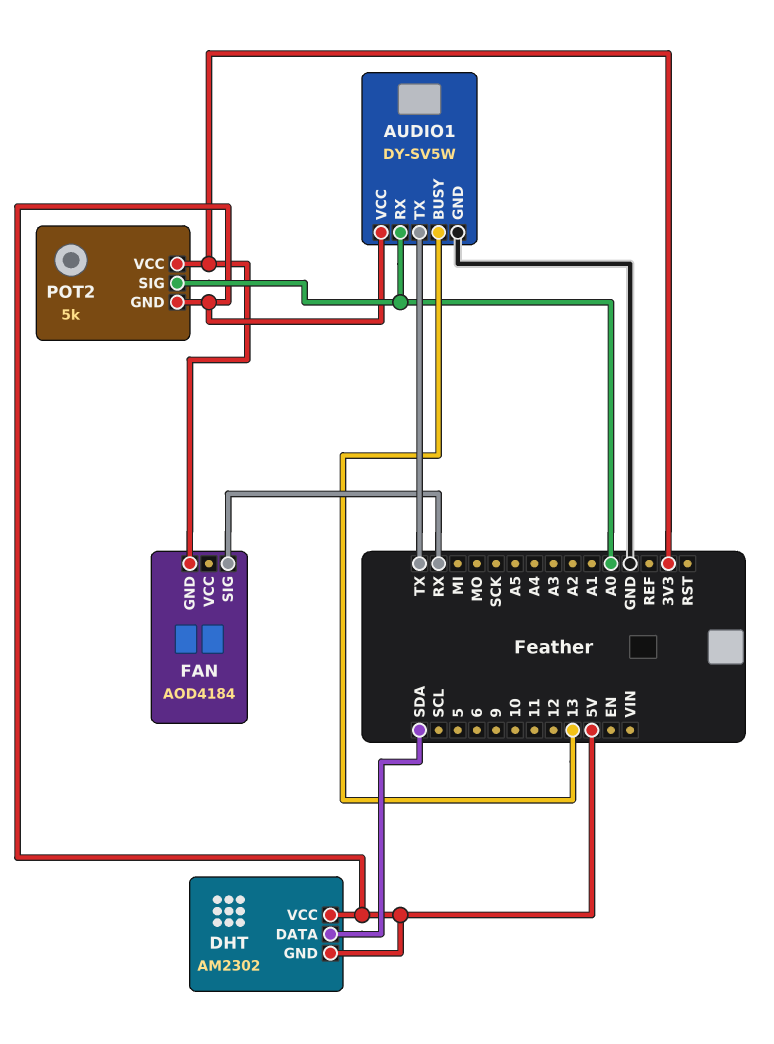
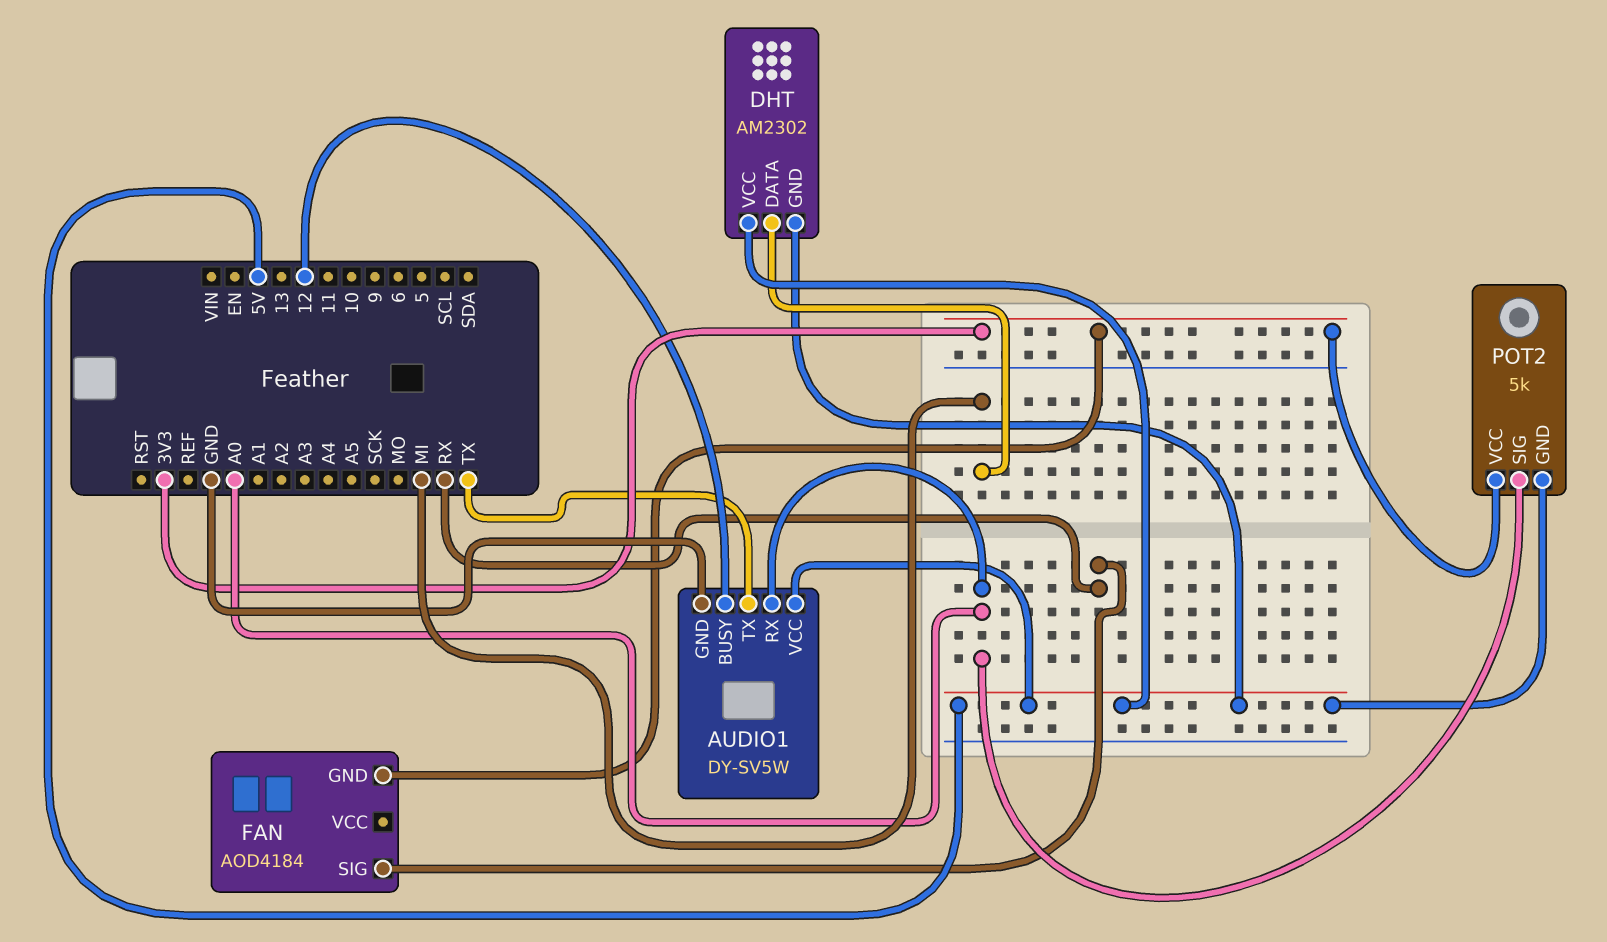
AUDIO1 pin BUSY: 13 -> 12
DHT pin DATA: SDA -> MI

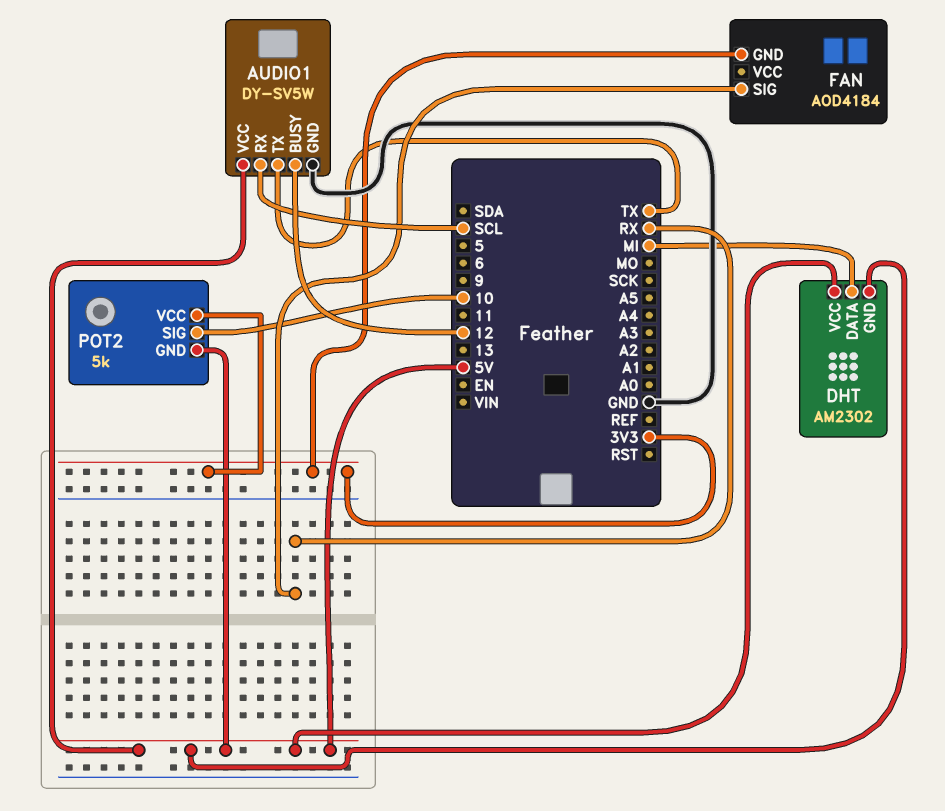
AUDIO1 pin RX: A0 -> SCL
POT2 pin SIG: A0 -> 10

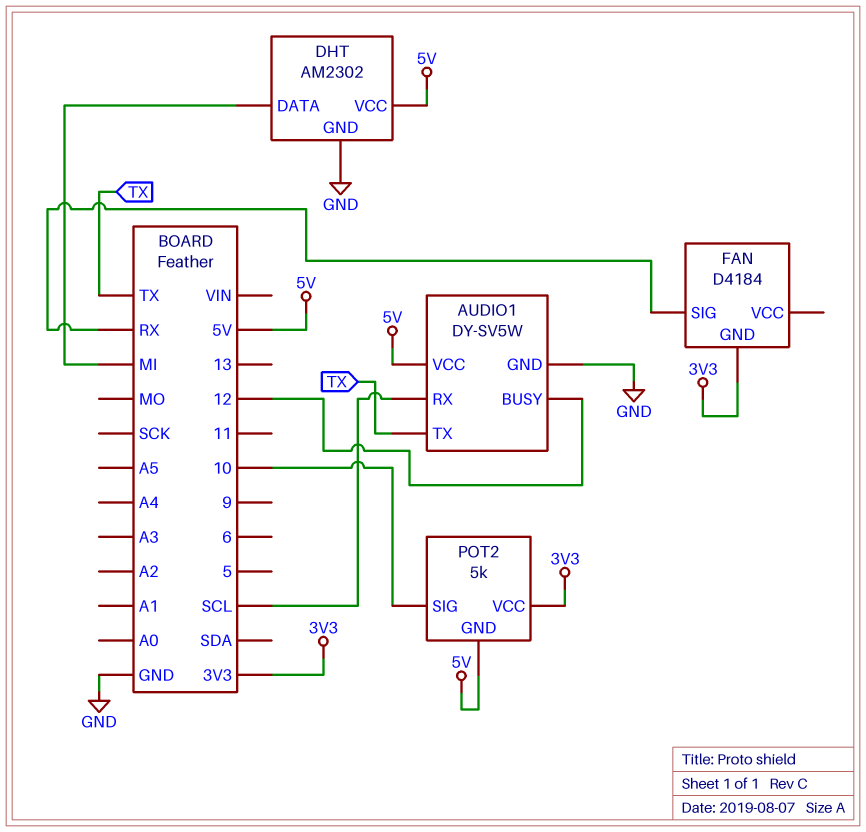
DHT pin GND: 5V -> GND
FAN: AOD4184 -> D4184

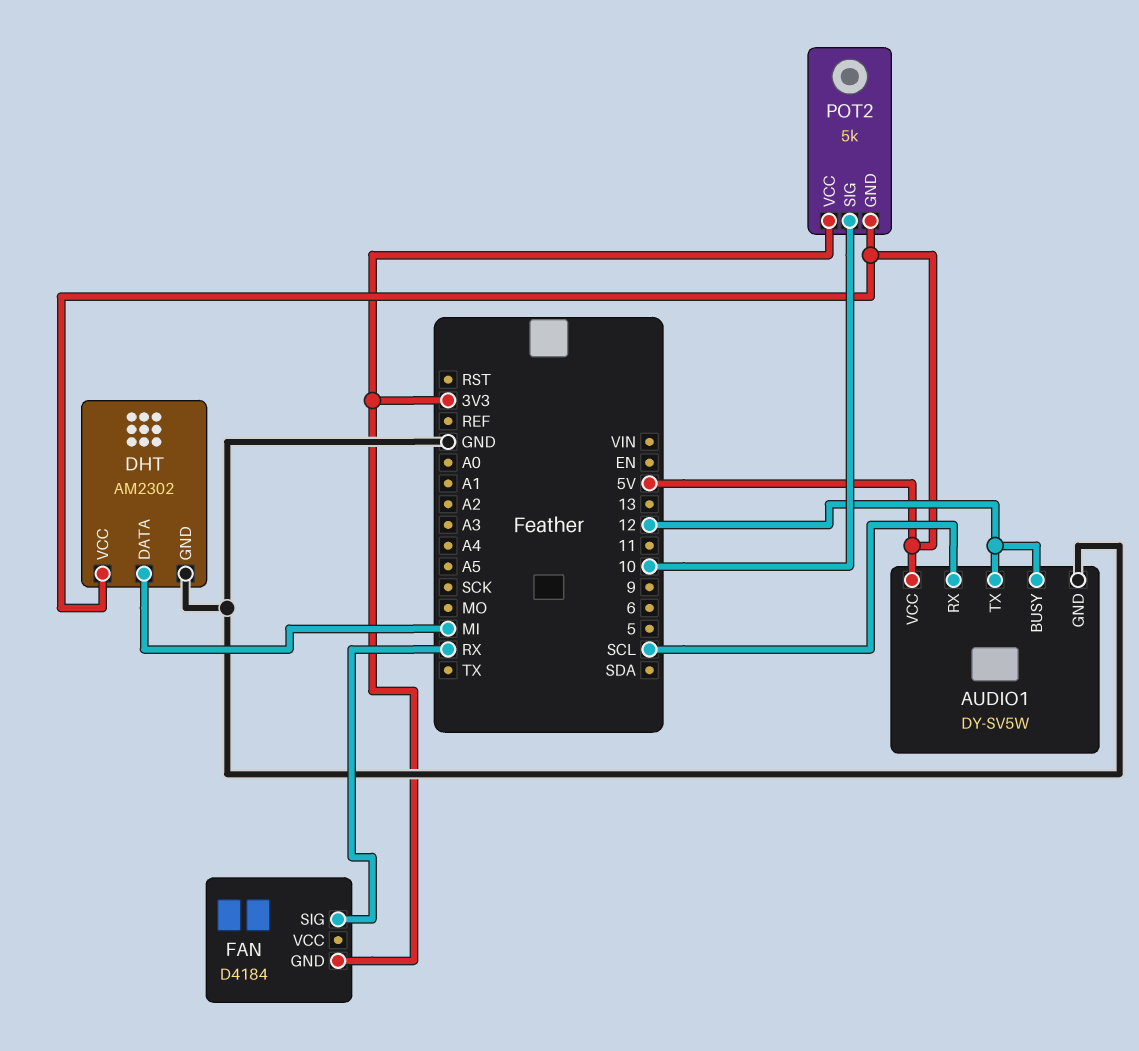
AUDIO1 pin TX: TX -> 12

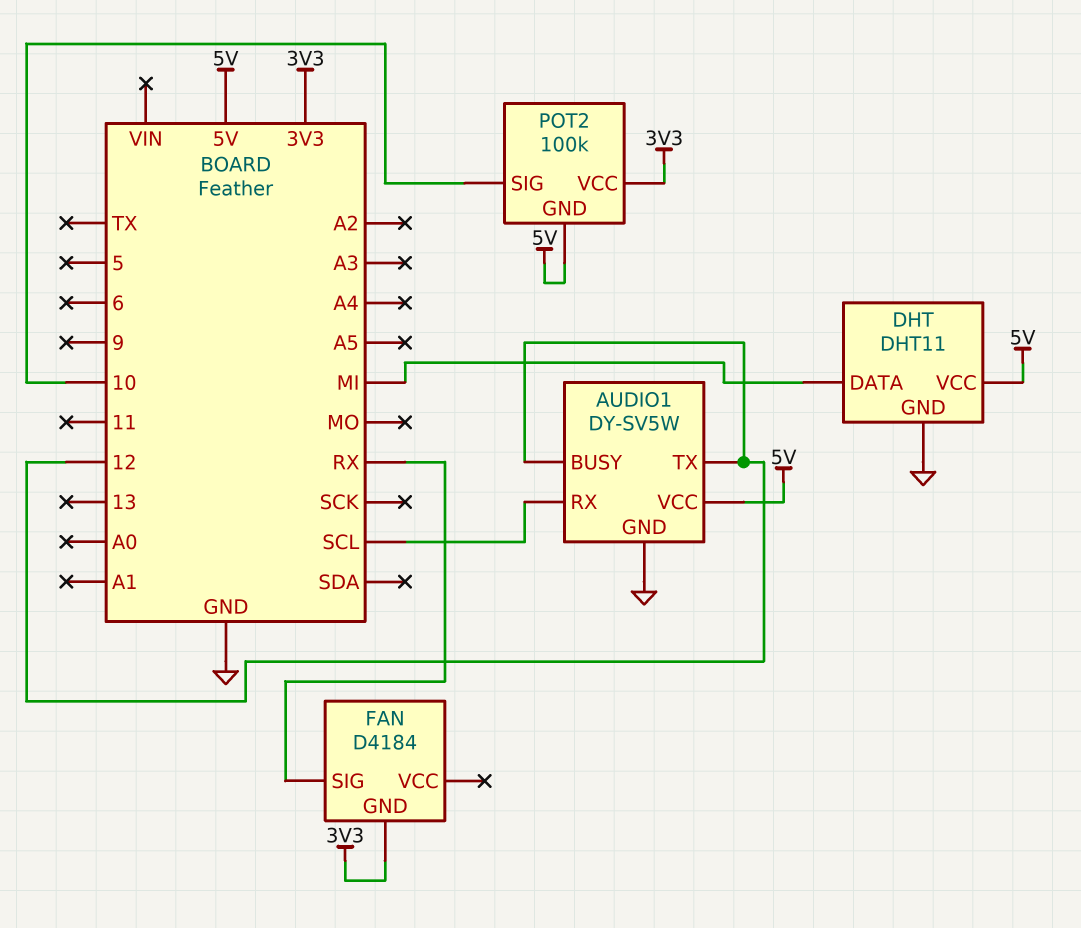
DHT: AM2302 -> DHT11
POT2: 5k -> 100k

